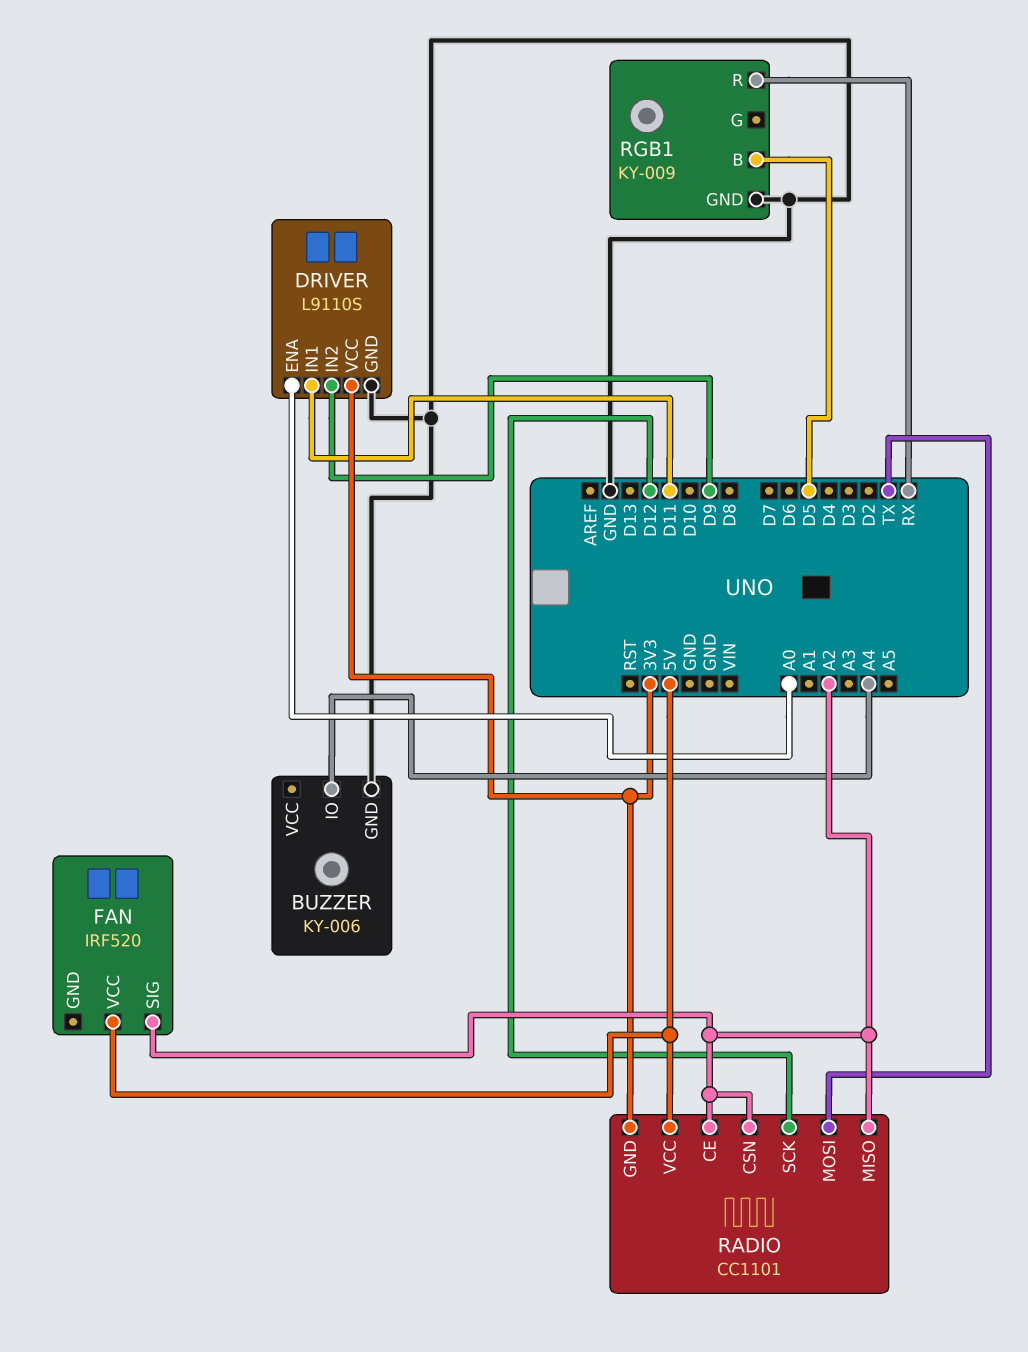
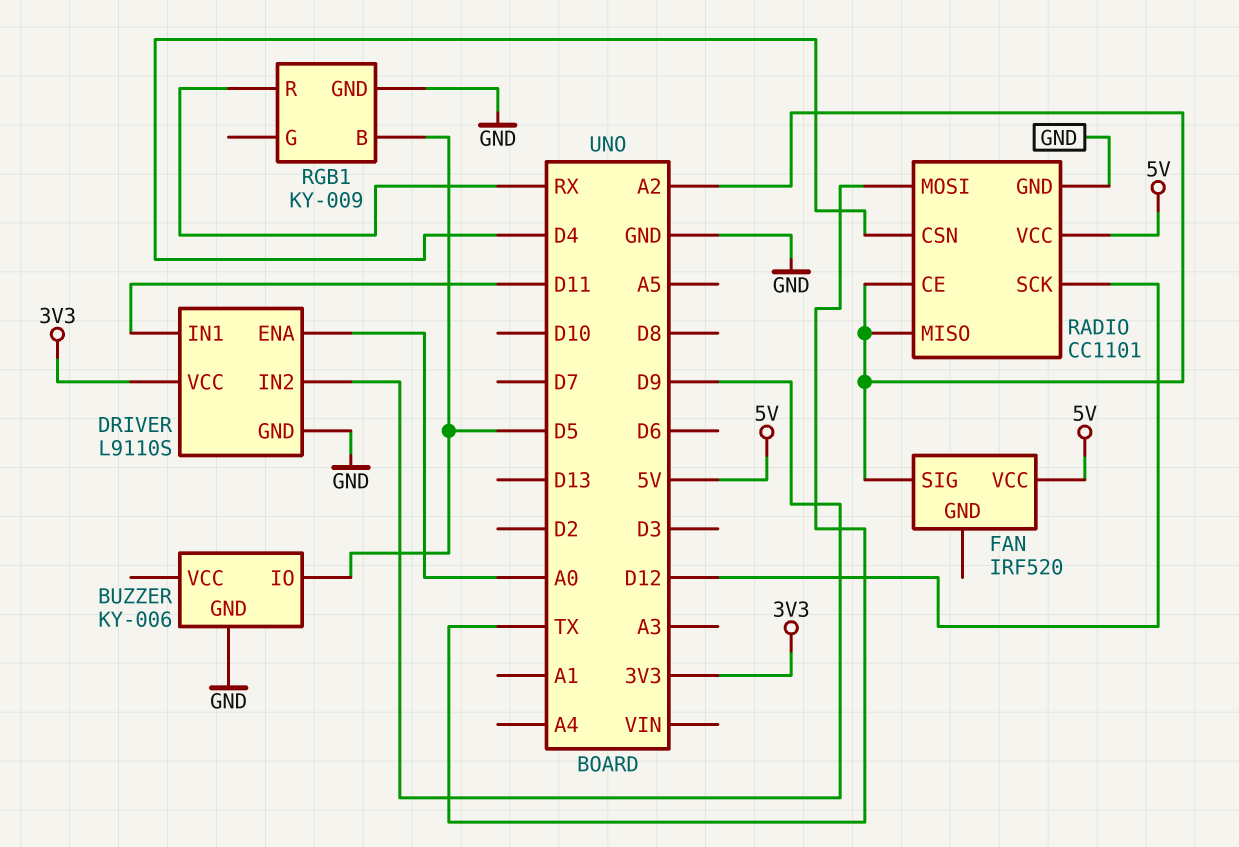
BUZZER pin IO: A4 -> D5
RADIO pin CSN: A2 -> D4
RADIO pin GND: 3V3 -> GND

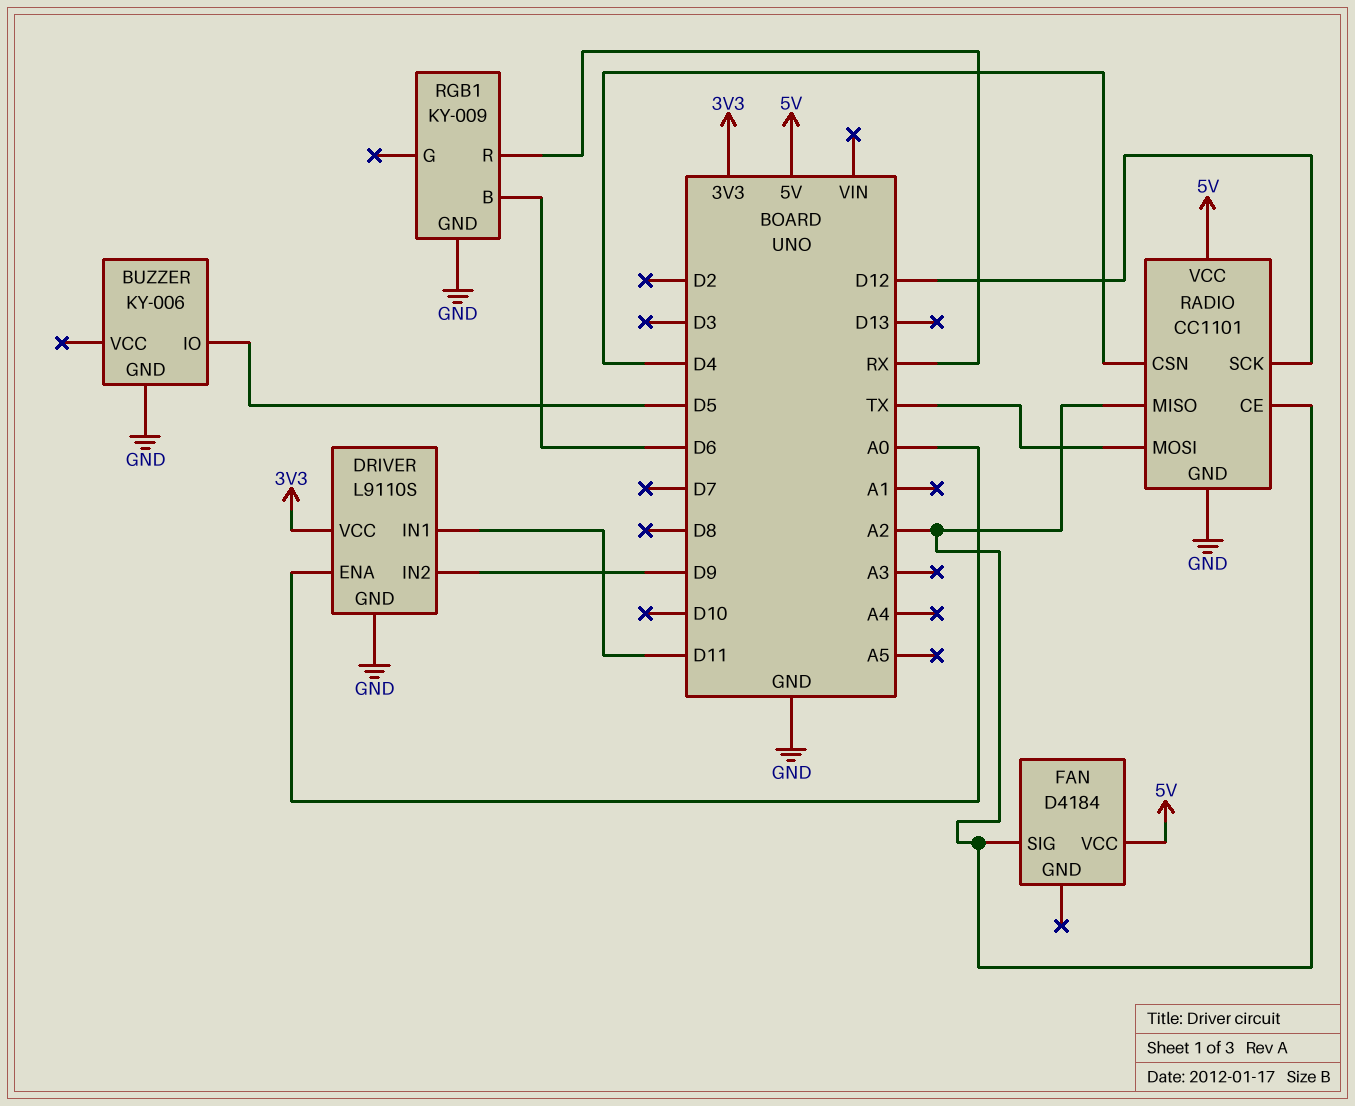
FAN: IRF520 -> D4184
RGB1 pin B: D5 -> D6

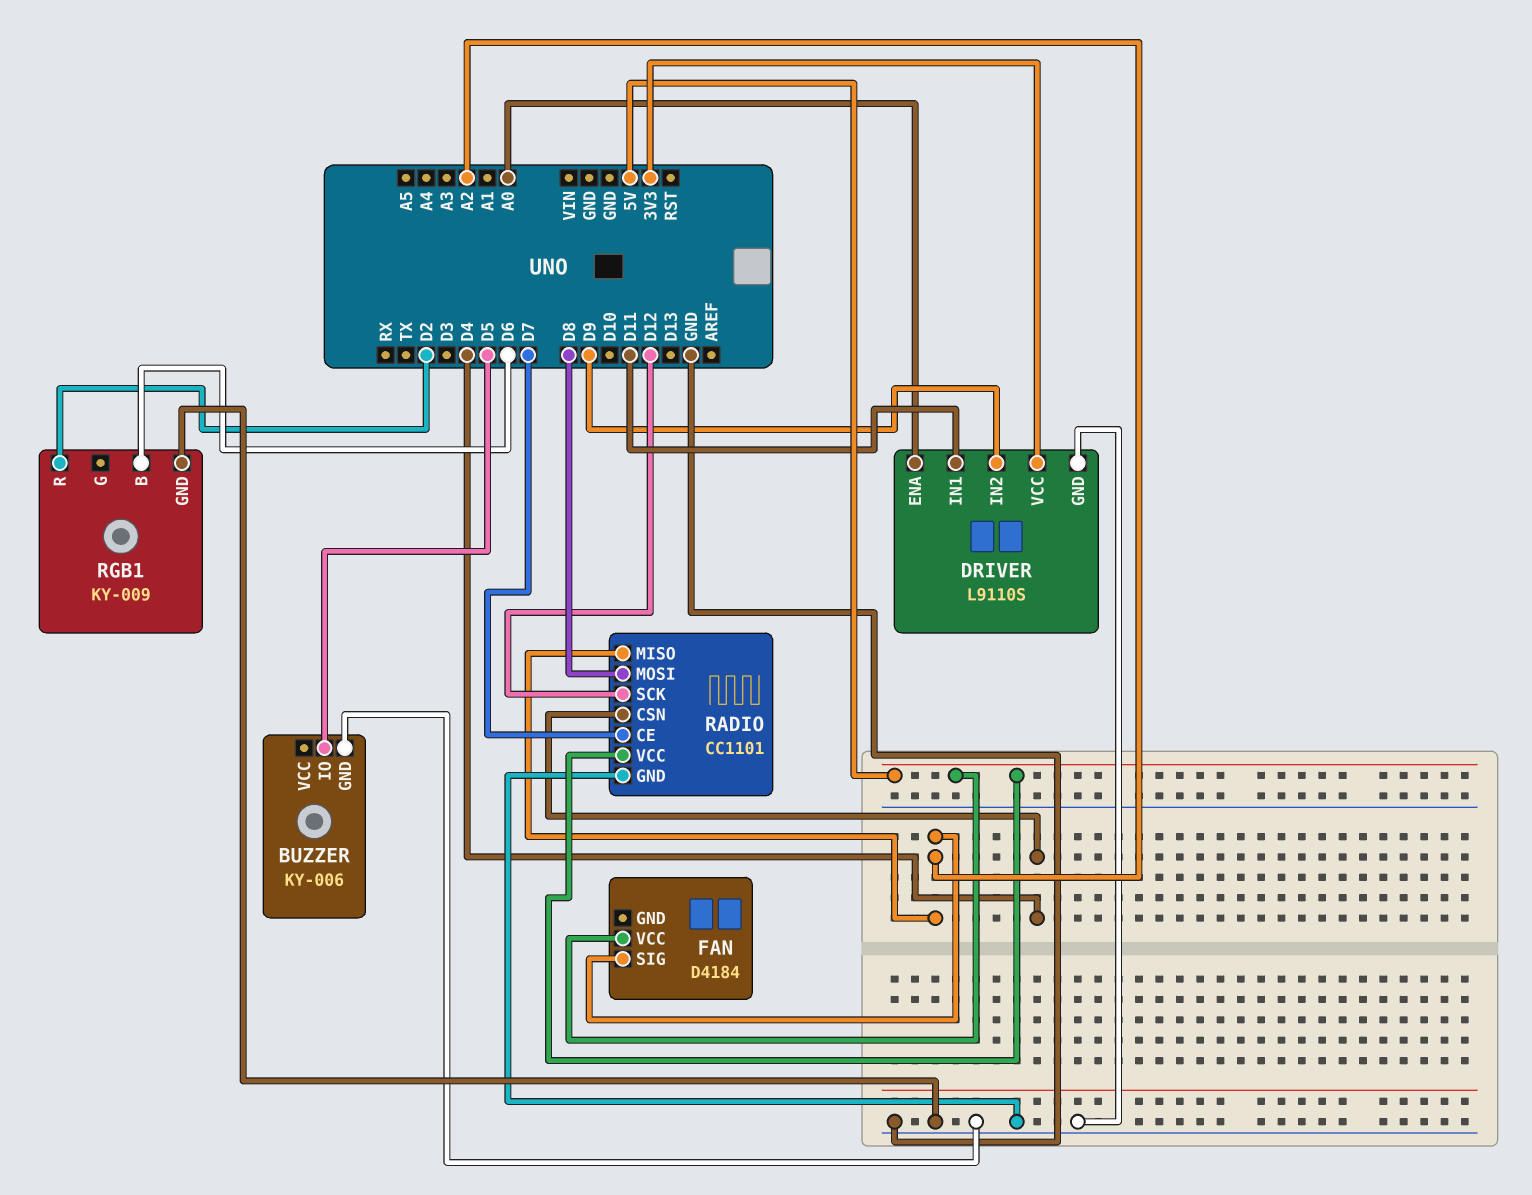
RADIO pin CE: A2 -> D7
RADIO pin MOSI: TX -> D8
RGB1 pin R: RX -> D2

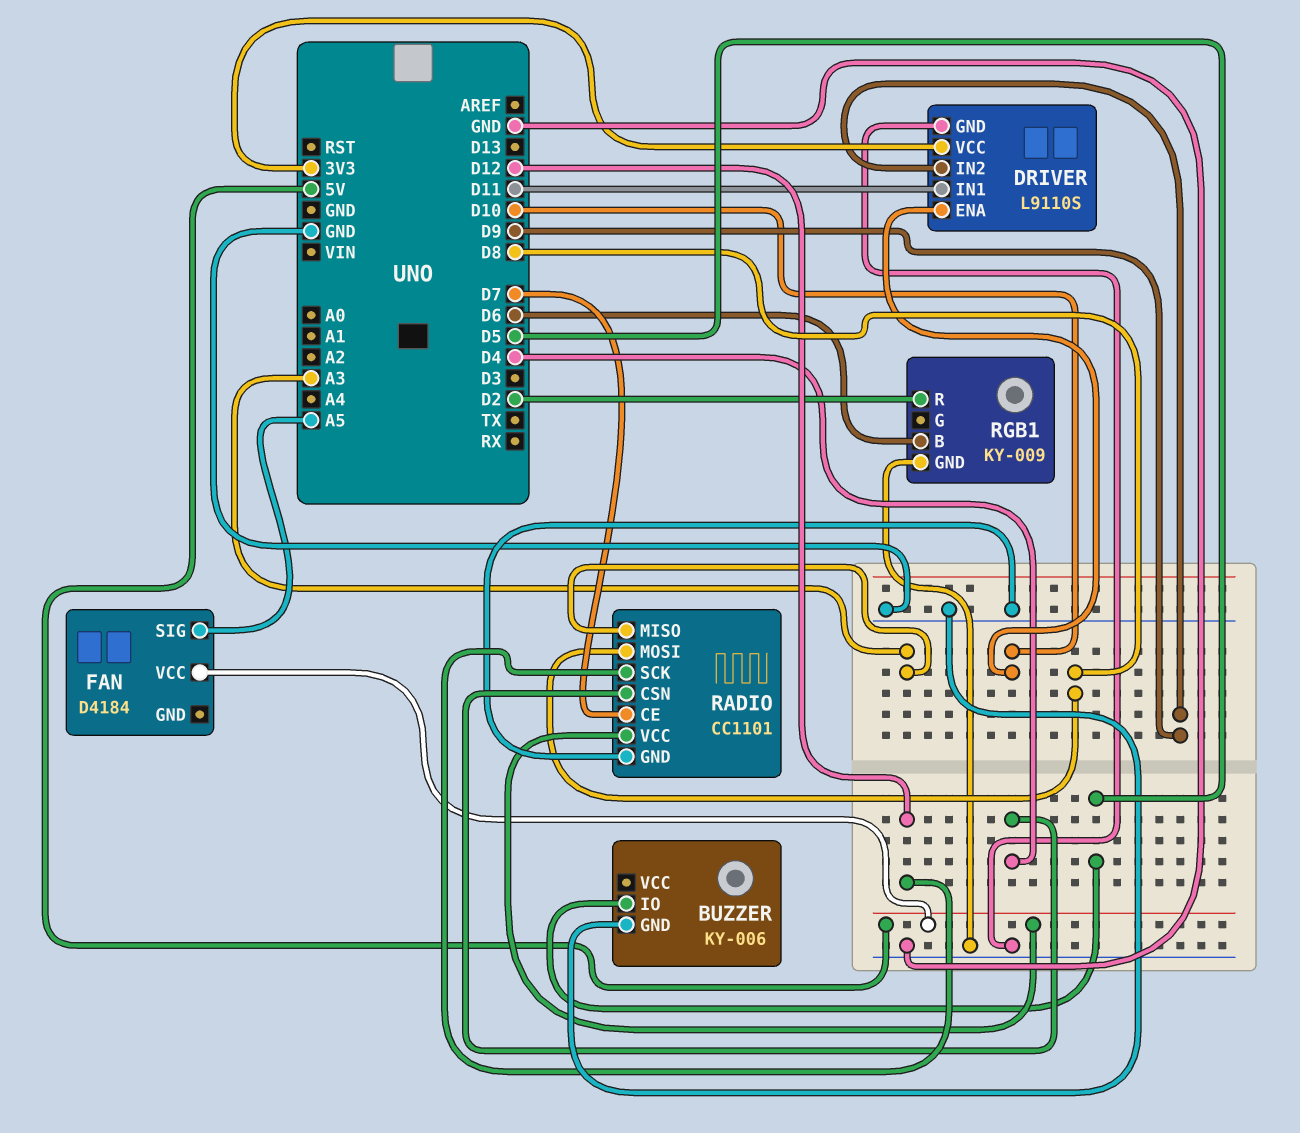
DRIVER pin ENA: A0 -> D10
FAN pin SIG: A2 -> A5
RADIO pin MISO: A2 -> A3

